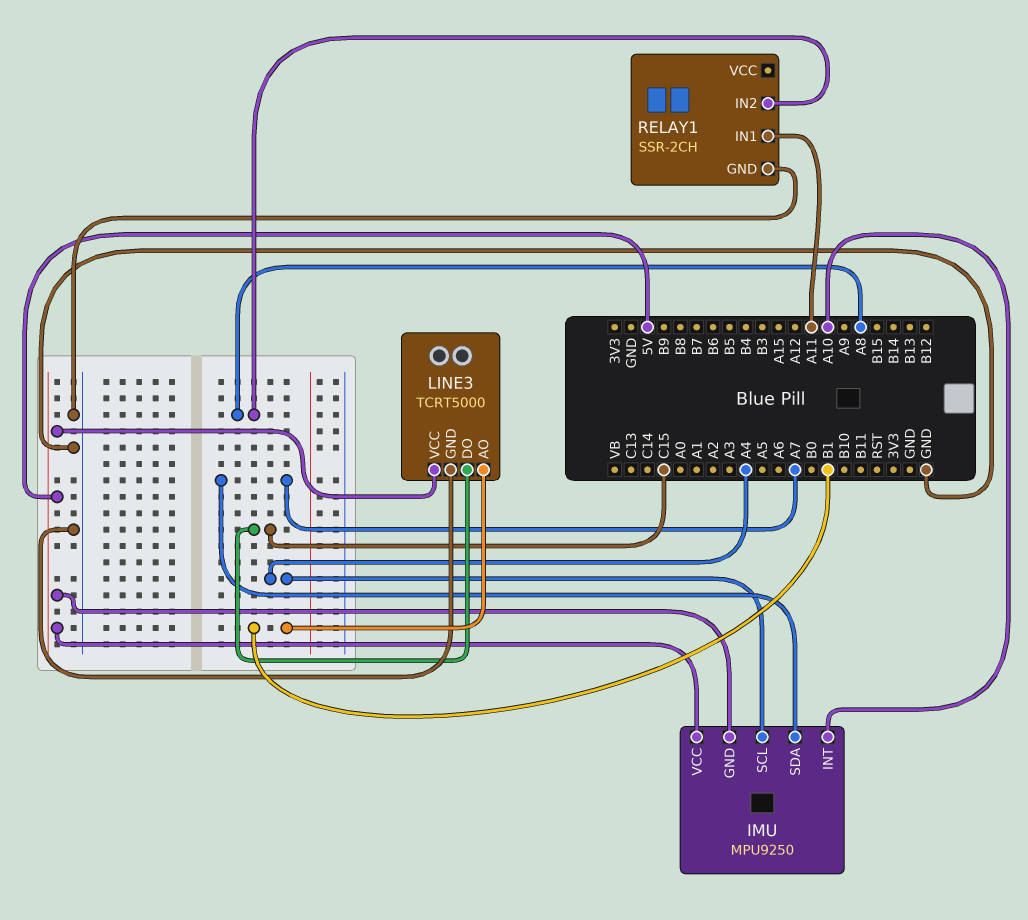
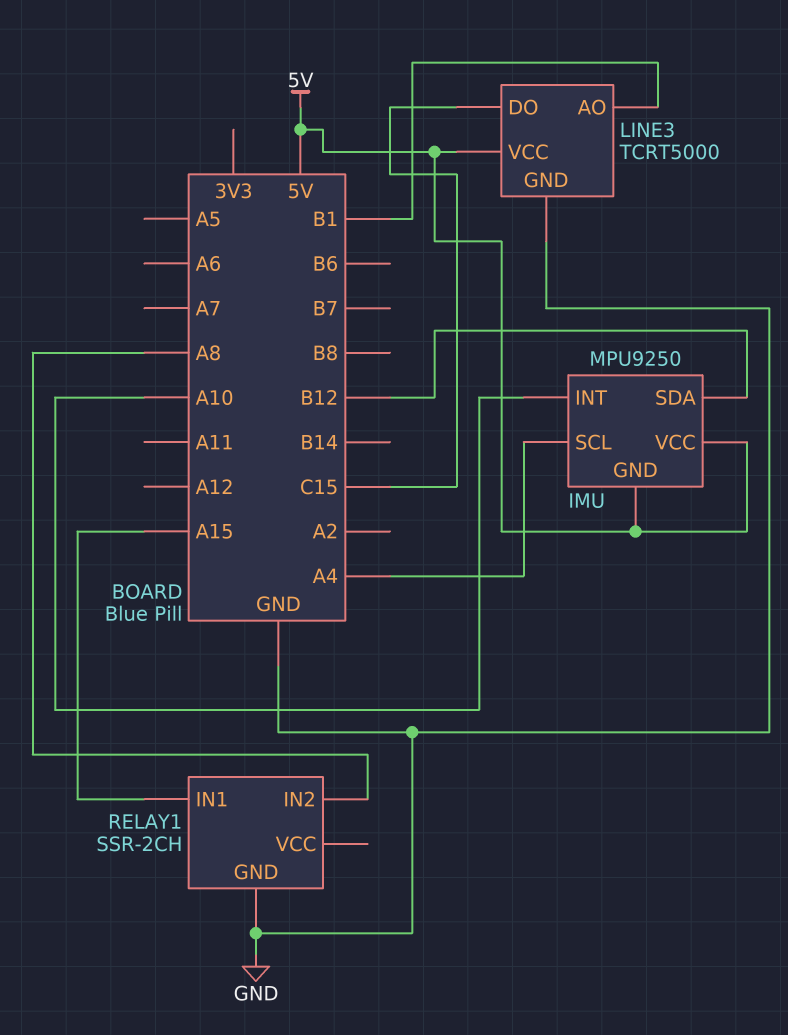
IMU pin SDA: A7 -> B12
RELAY1 pin IN1: A11 -> A15

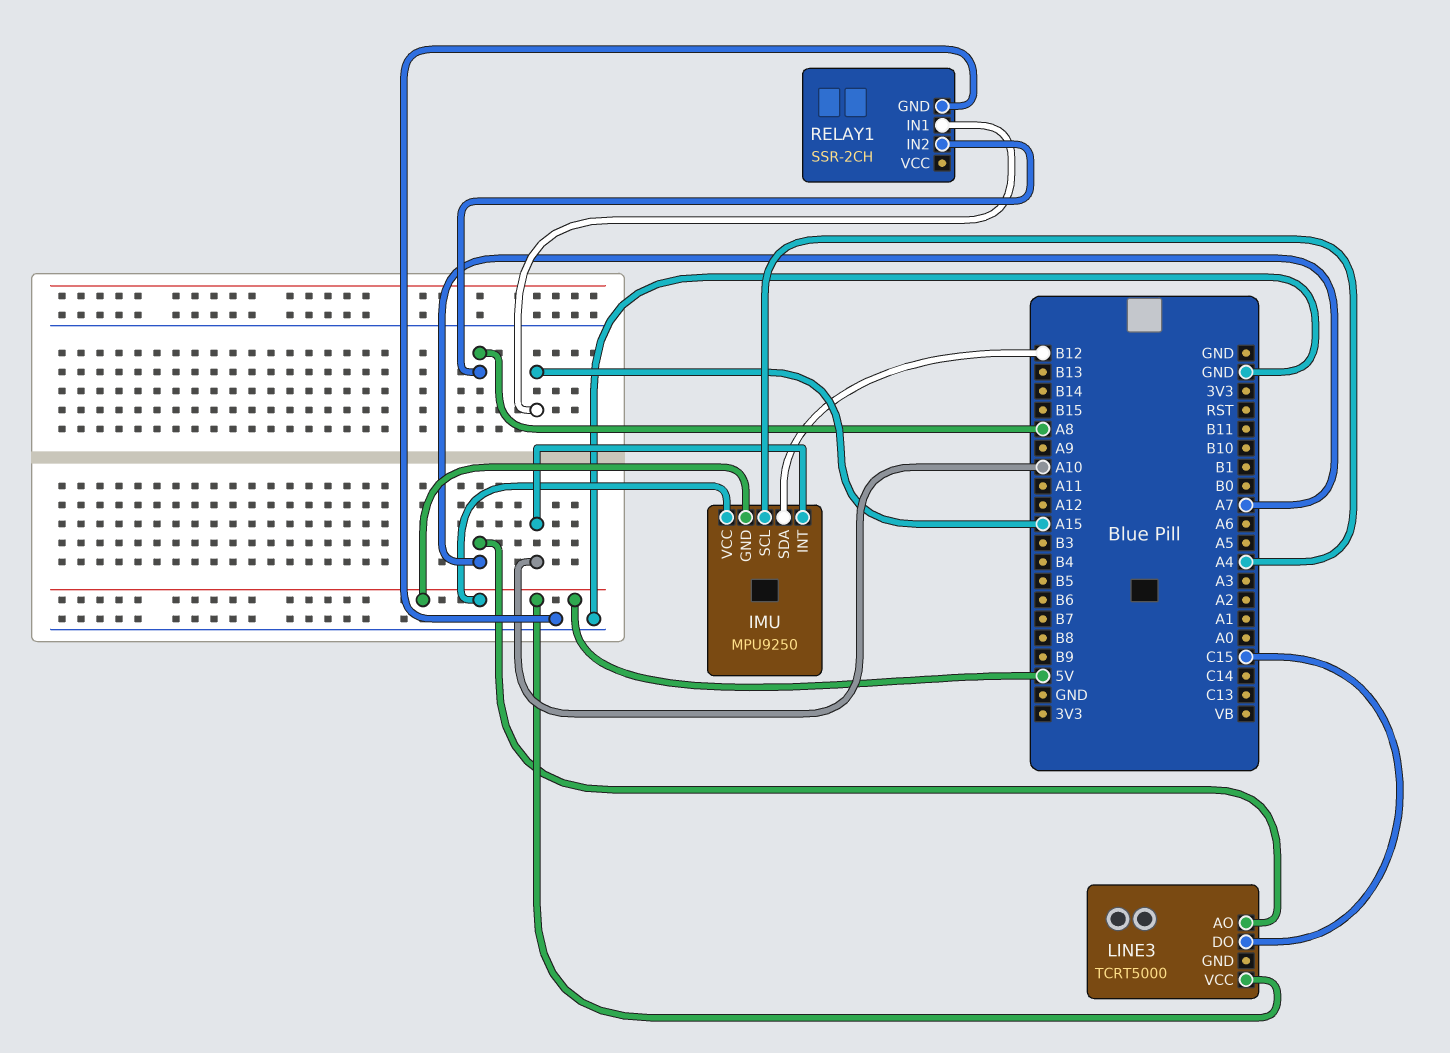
LINE3 pin AO: B1 -> A7
LINE3 pin GND: GND -> none

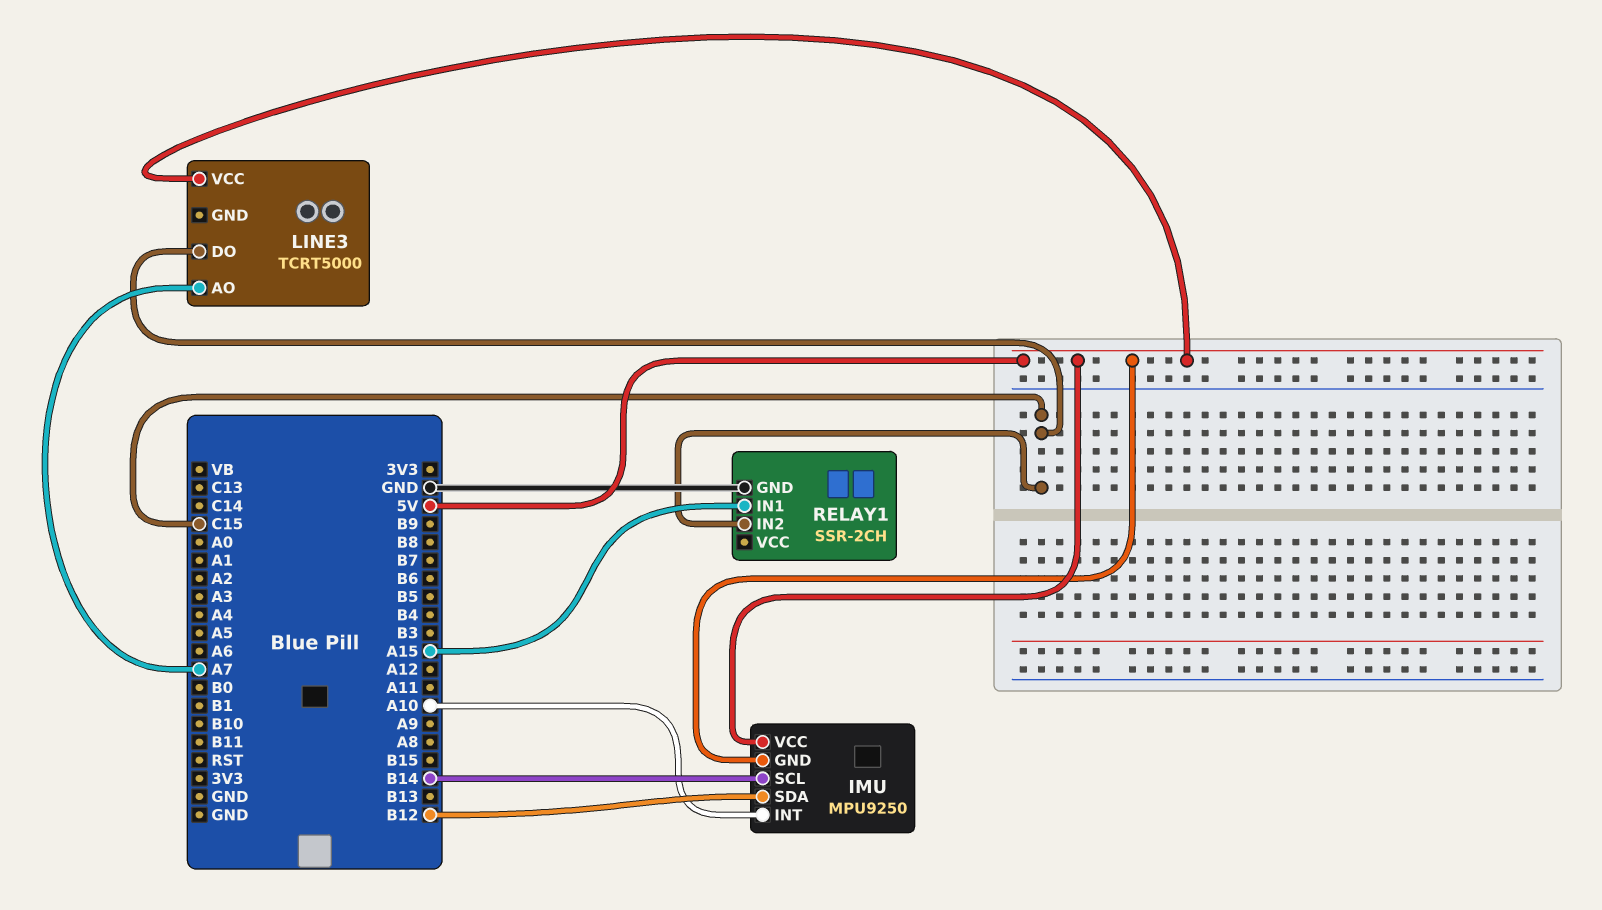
IMU pin SCL: A4 -> B14
RELAY1 pin IN2: A8 -> C15

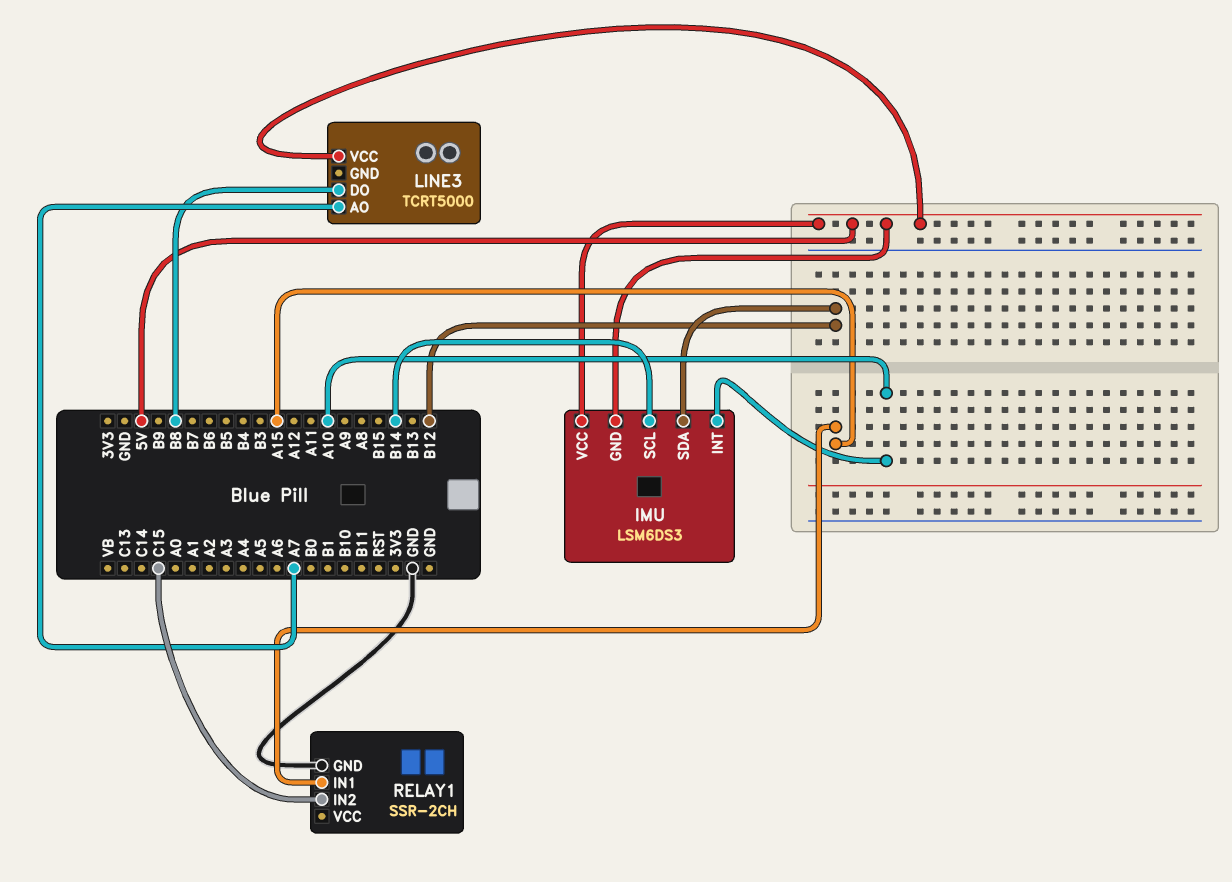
IMU: MPU9250 -> LSM6DS3
LINE3 pin DO: C15 -> B8

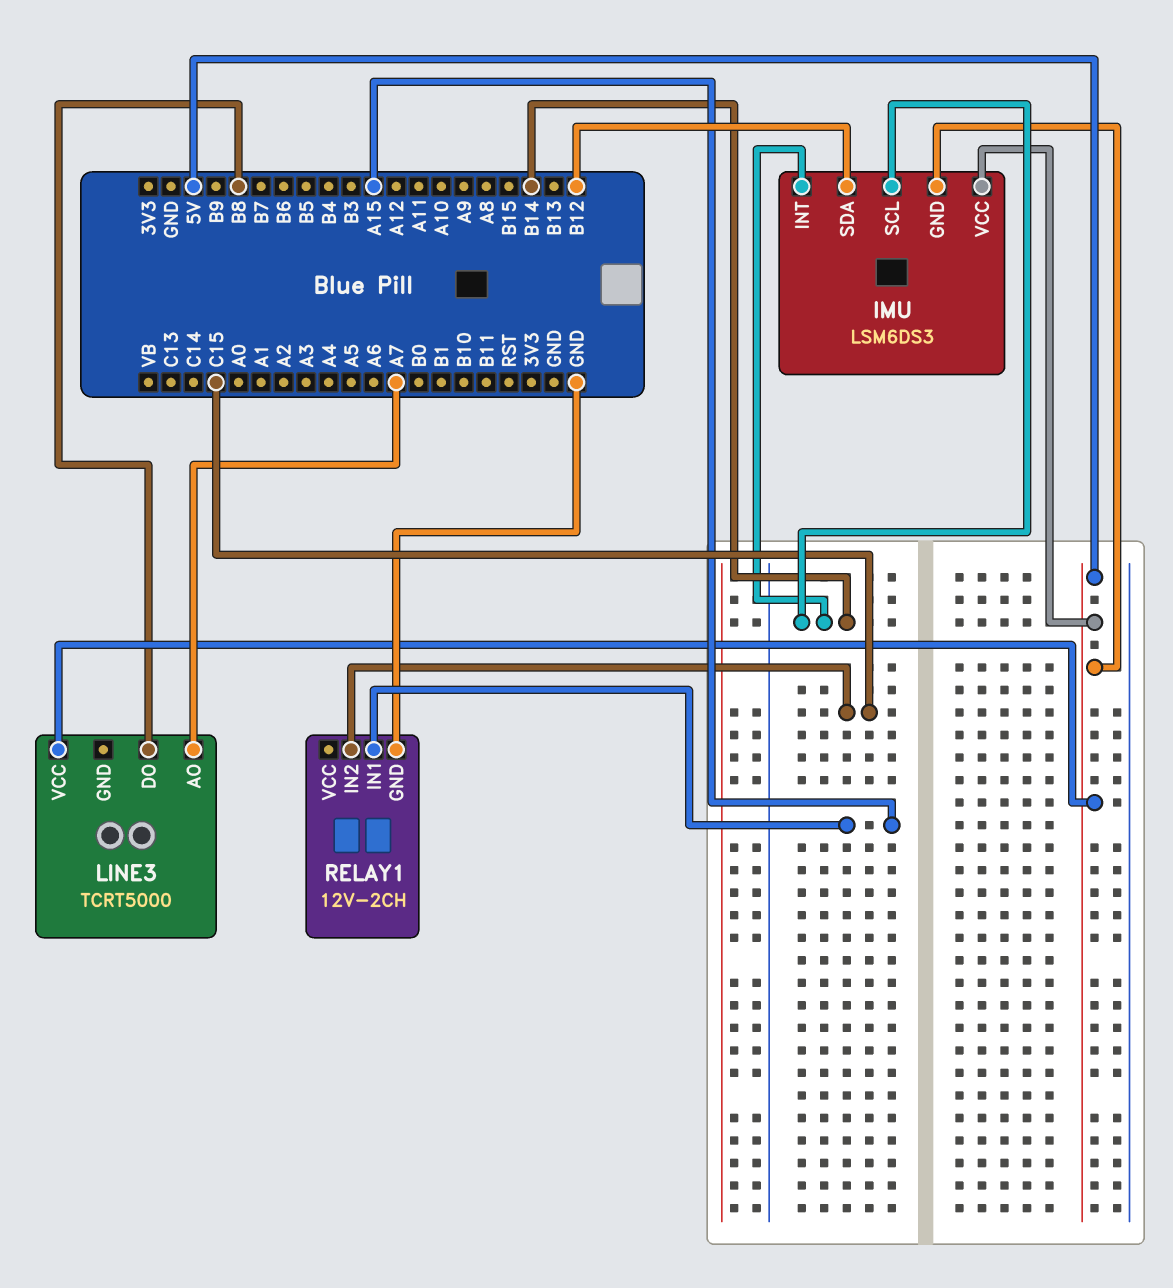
IMU pin INT: A10 -> B14
RELAY1: SSR-2CH -> 12V-2CH

